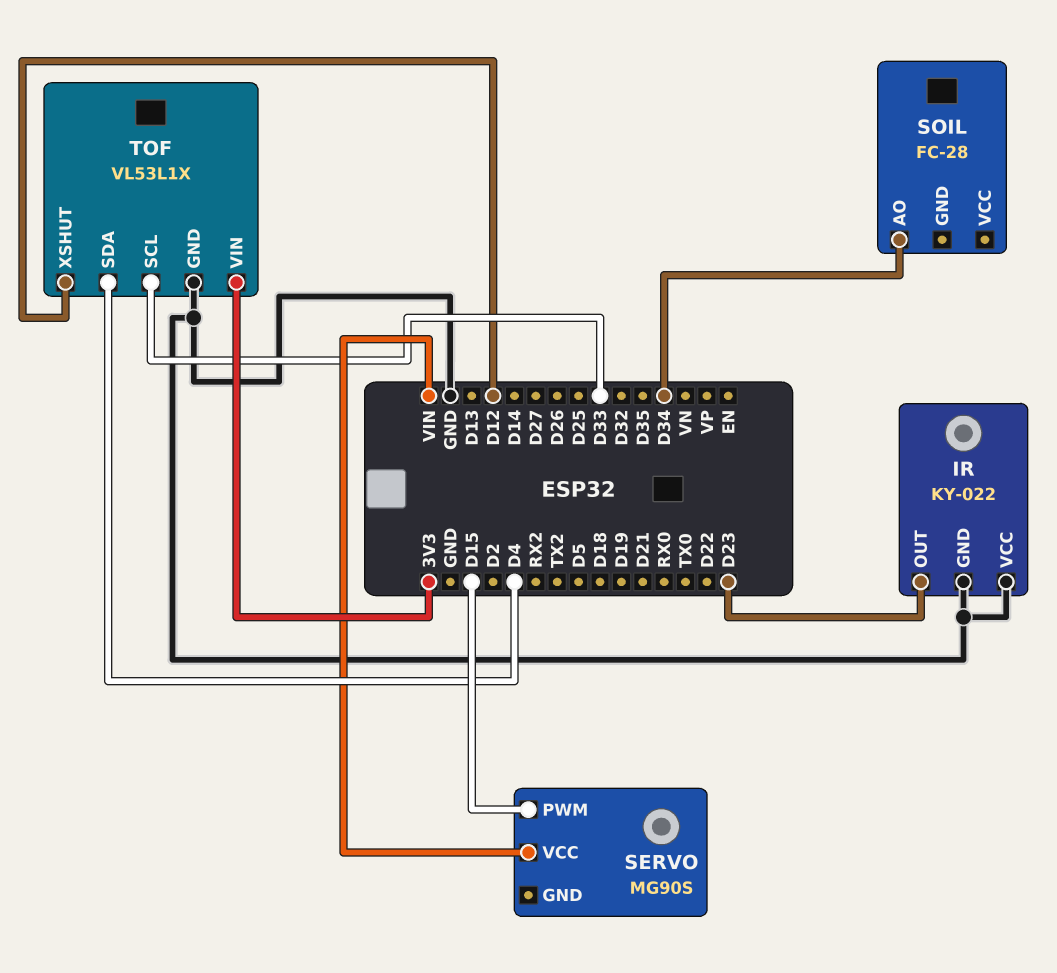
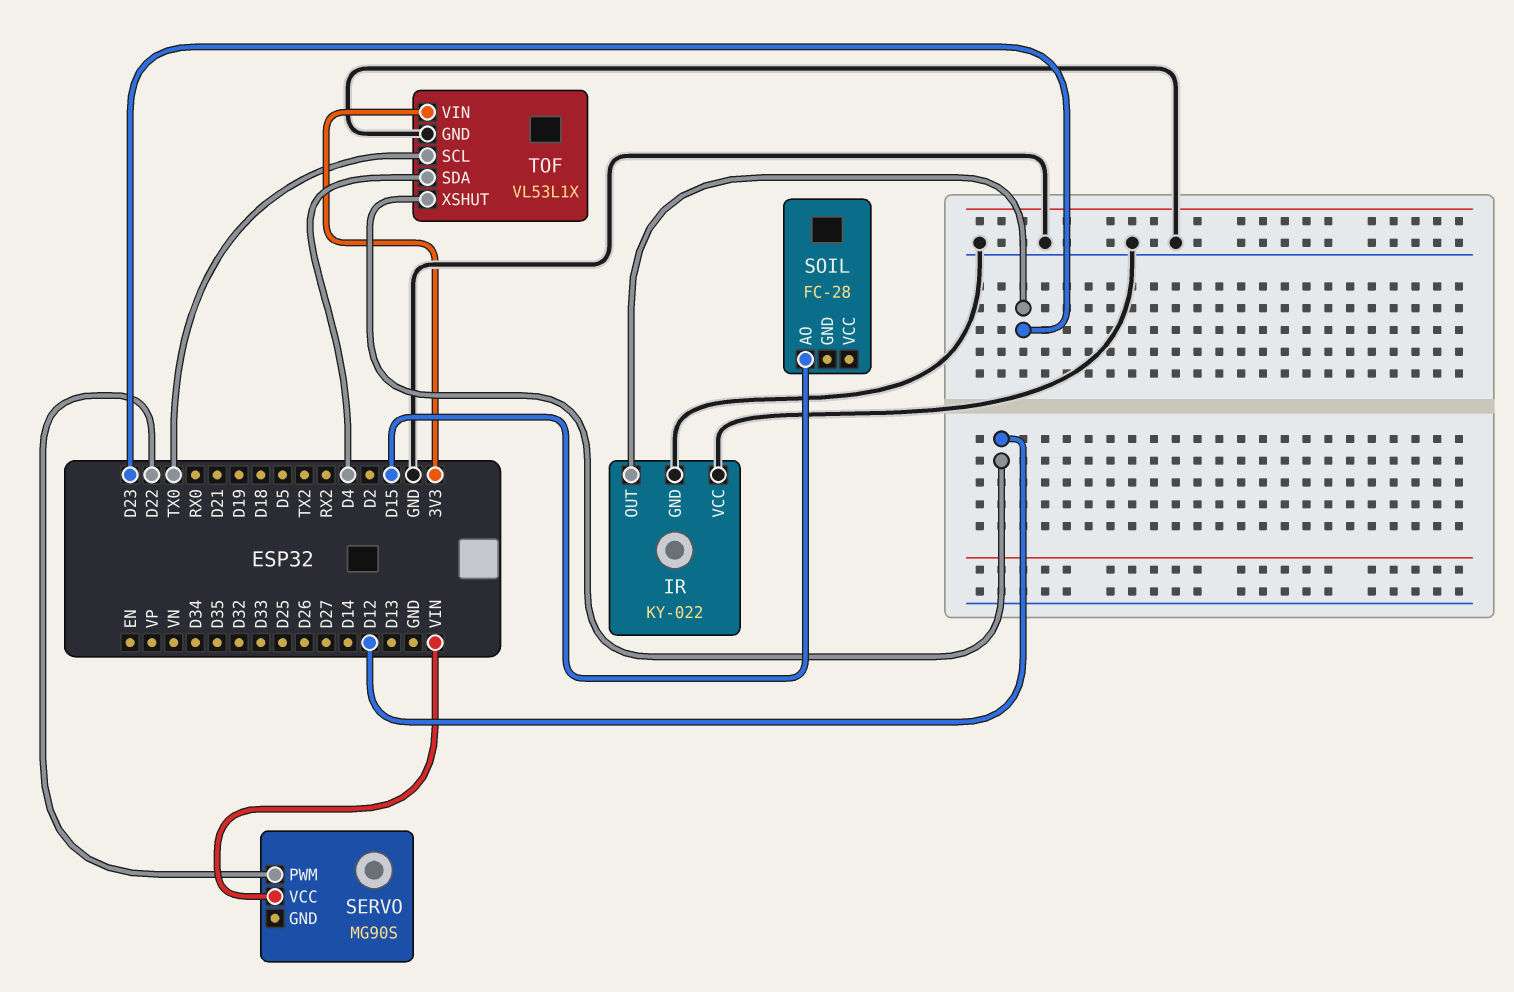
SERVO pin PWM: D15 -> D22
SOIL pin AO: D34 -> D15
TOF pin SCL: D33 -> TX0

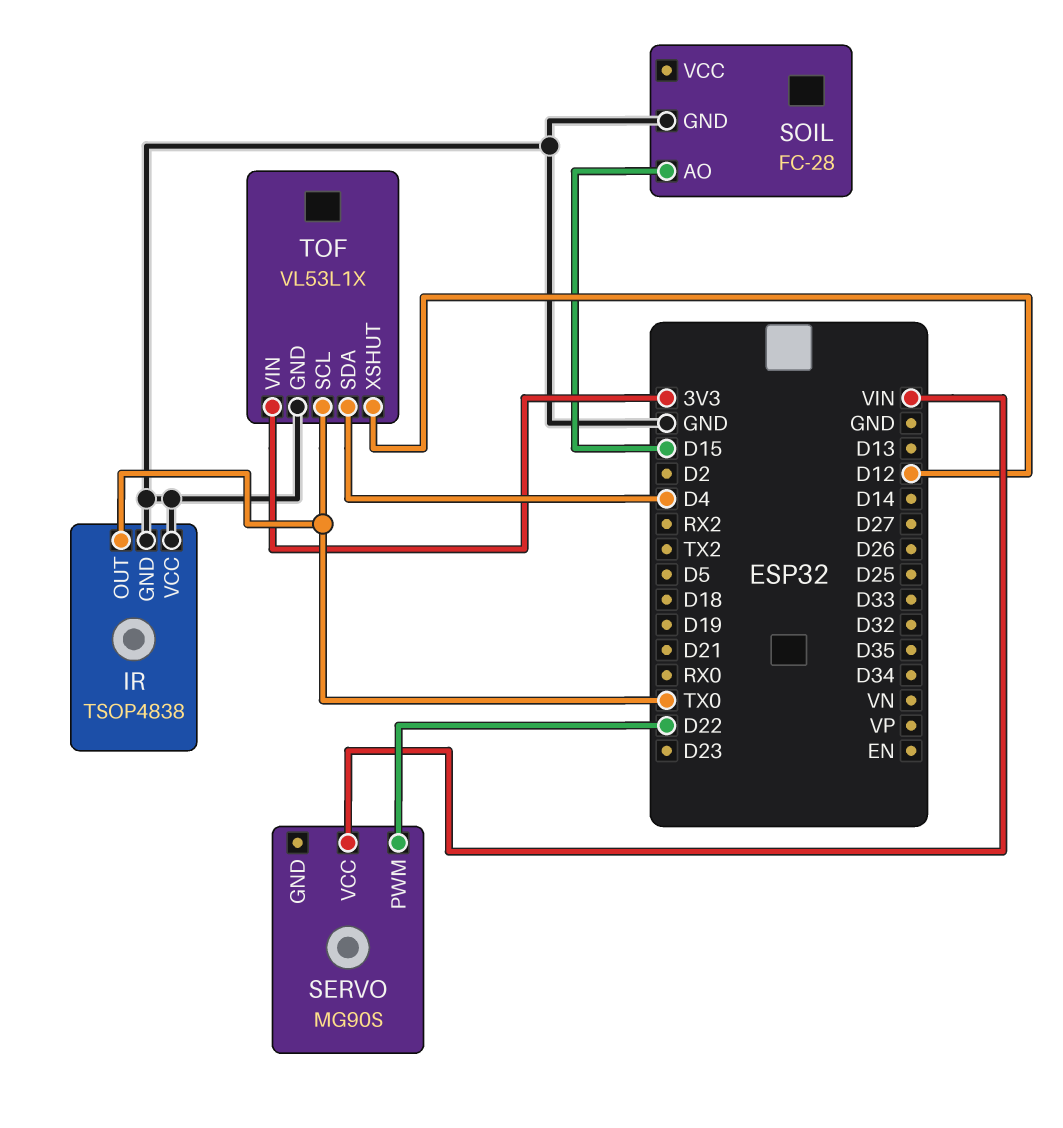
IR: KY-022 -> TSOP4838
IR pin OUT: D23 -> TX0
SOIL pin GND: none -> GND

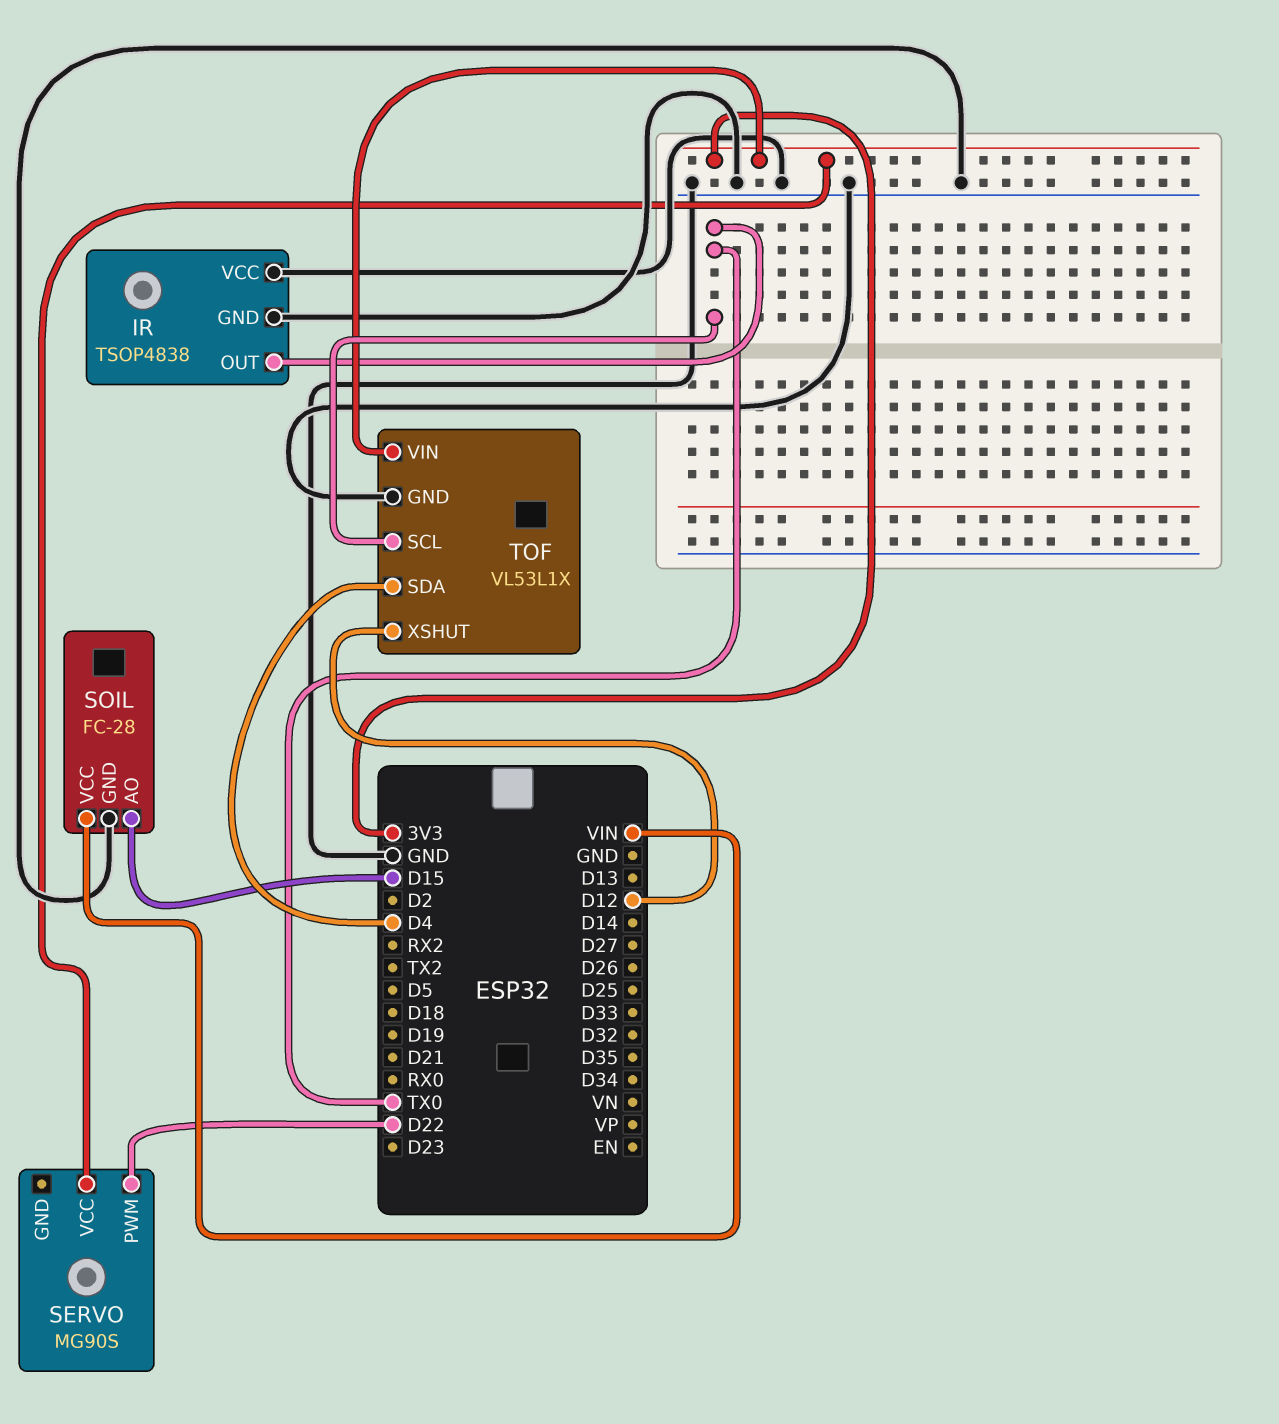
SERVO pin VCC: VIN -> 3V3
SOIL pin VCC: none -> VIN

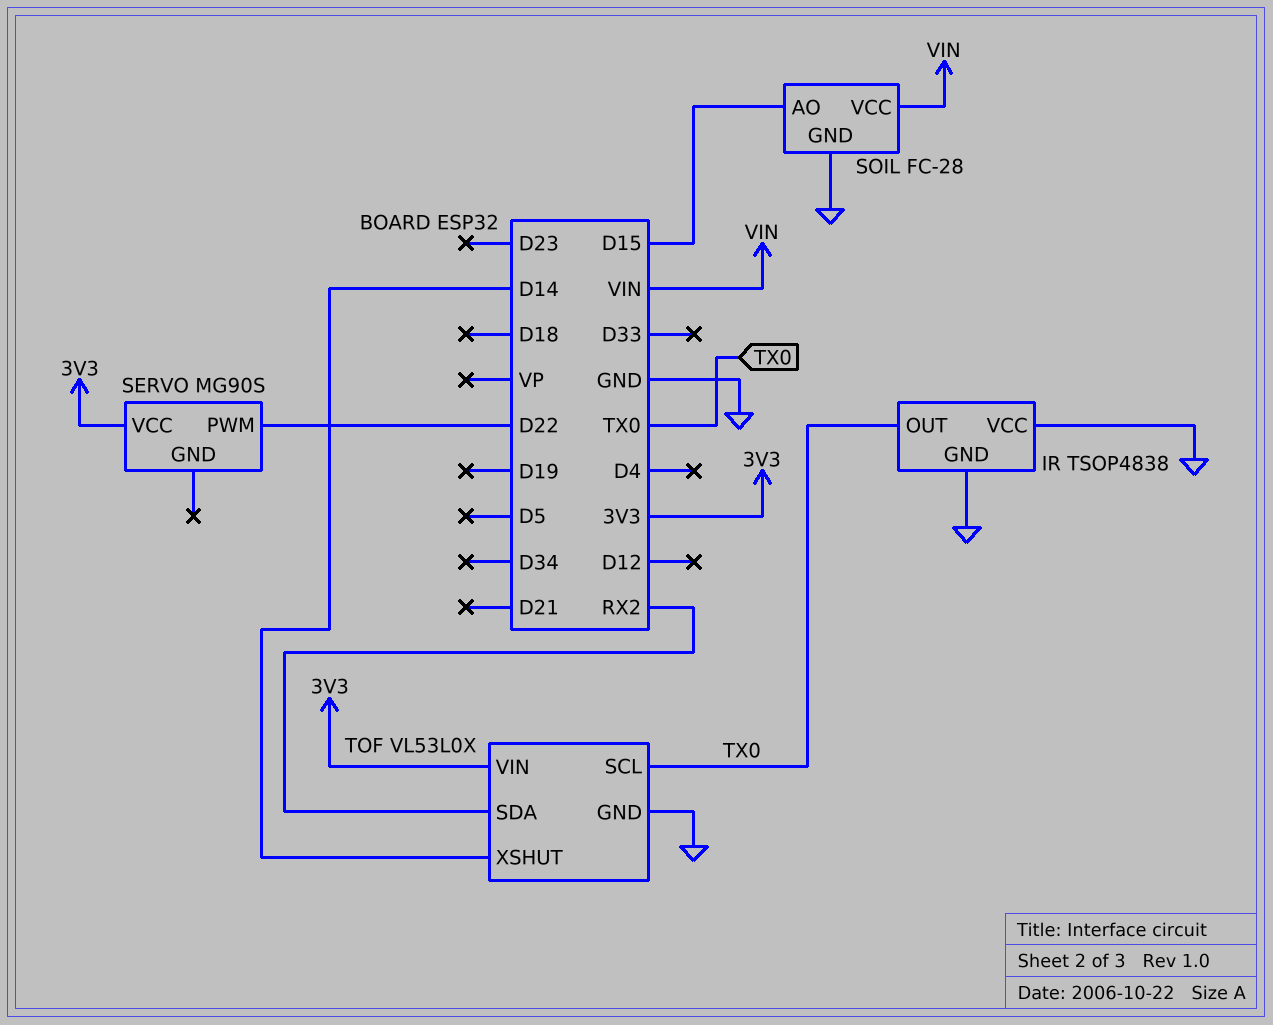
TOF: VL53L1X -> VL53L0X
TOF pin SDA: D4 -> RX2
TOF pin XSHUT: D12 -> D14

